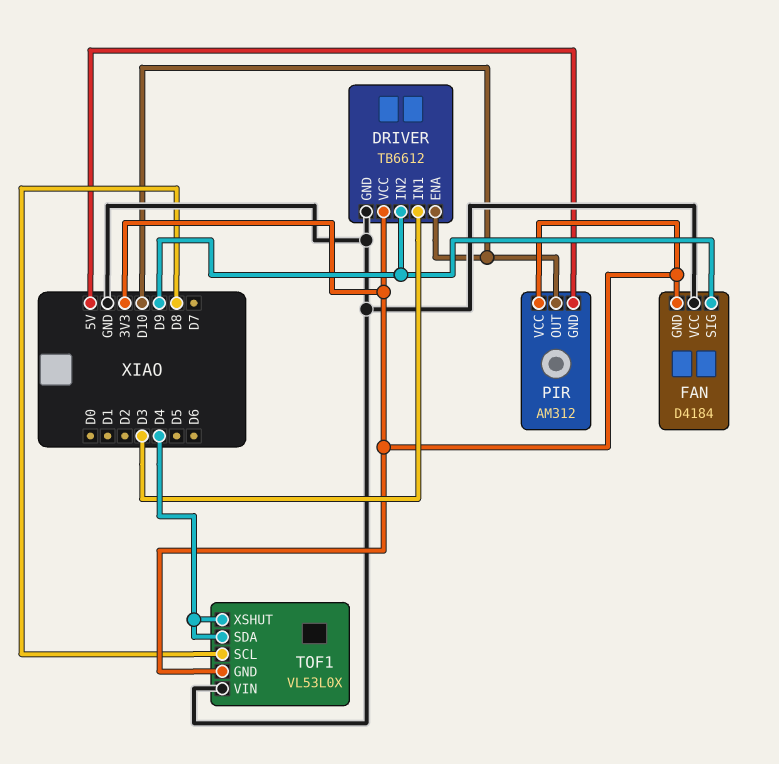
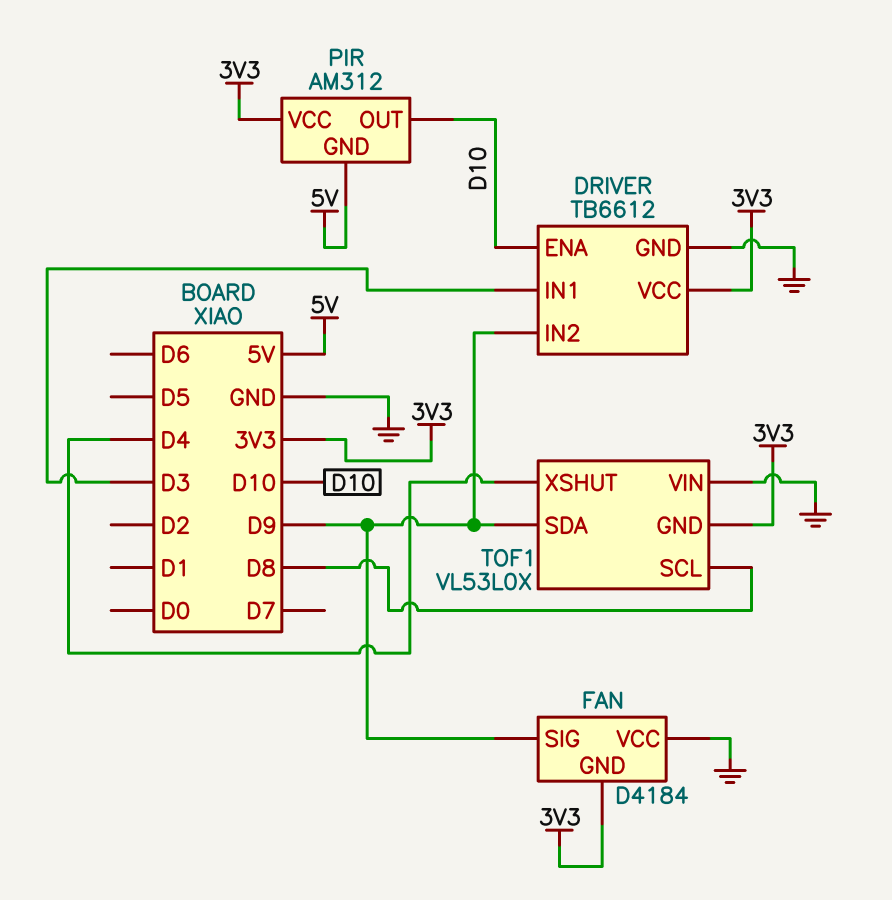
TOF1 pin SDA: D4 -> D9

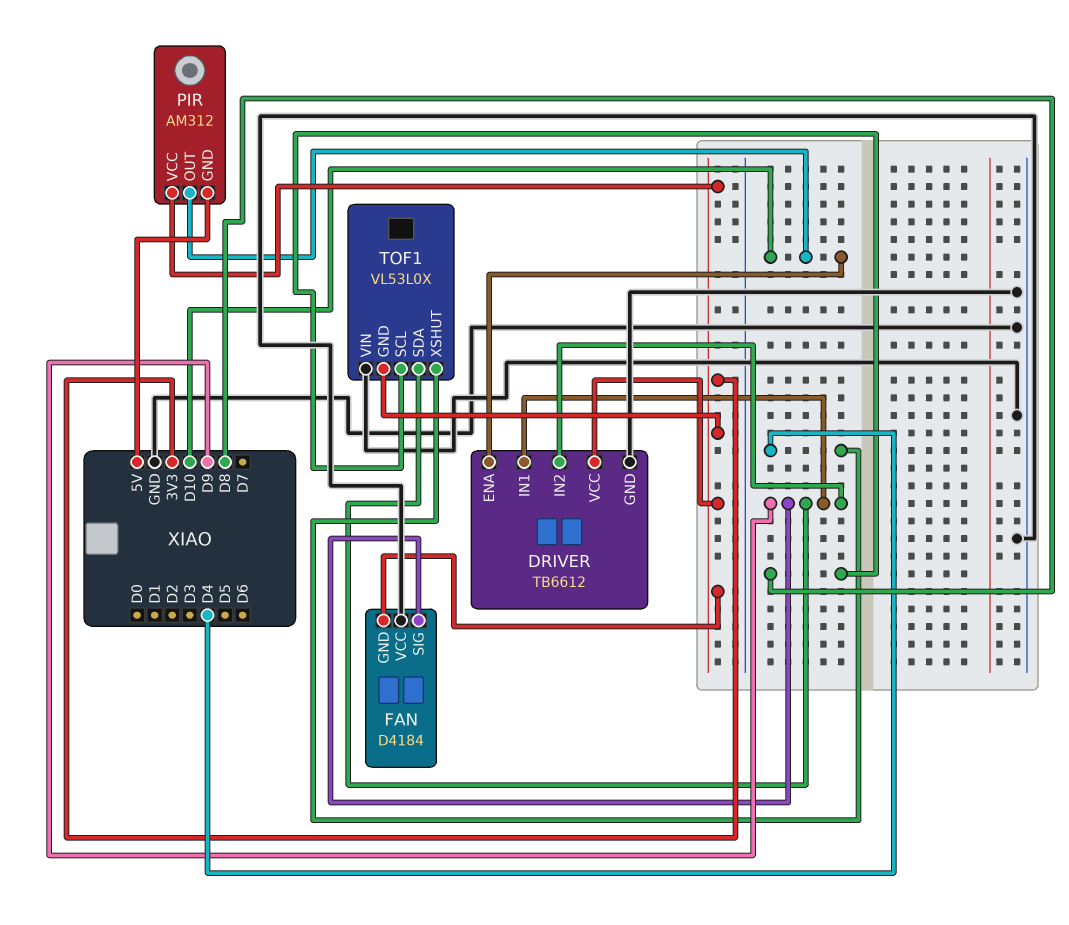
DRIVER pin IN1: D3 -> D9

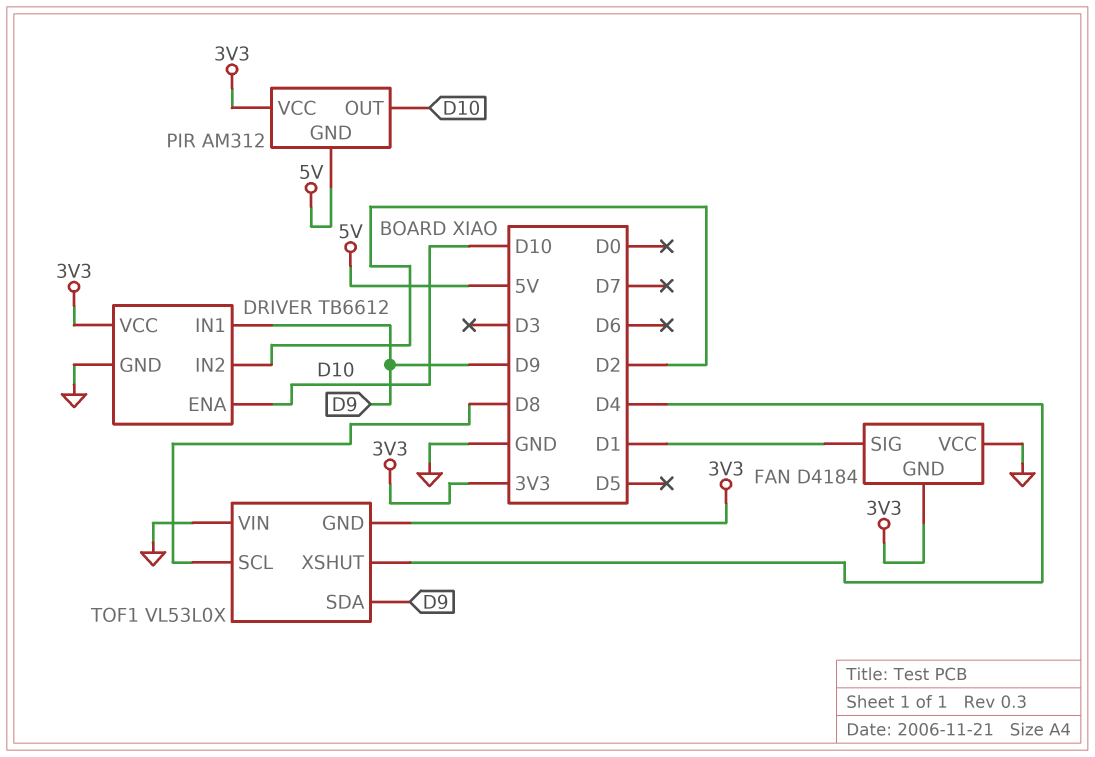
DRIVER pin IN2: D9 -> D2
FAN pin SIG: D9 -> D1

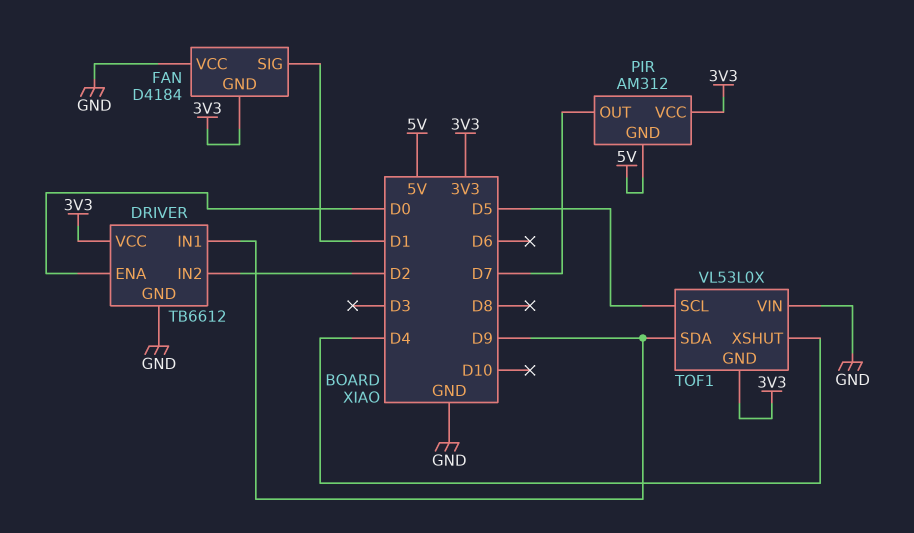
DRIVER pin ENA: D10 -> D0
PIR pin OUT: D10 -> D7
TOF1 pin SCL: D8 -> D5

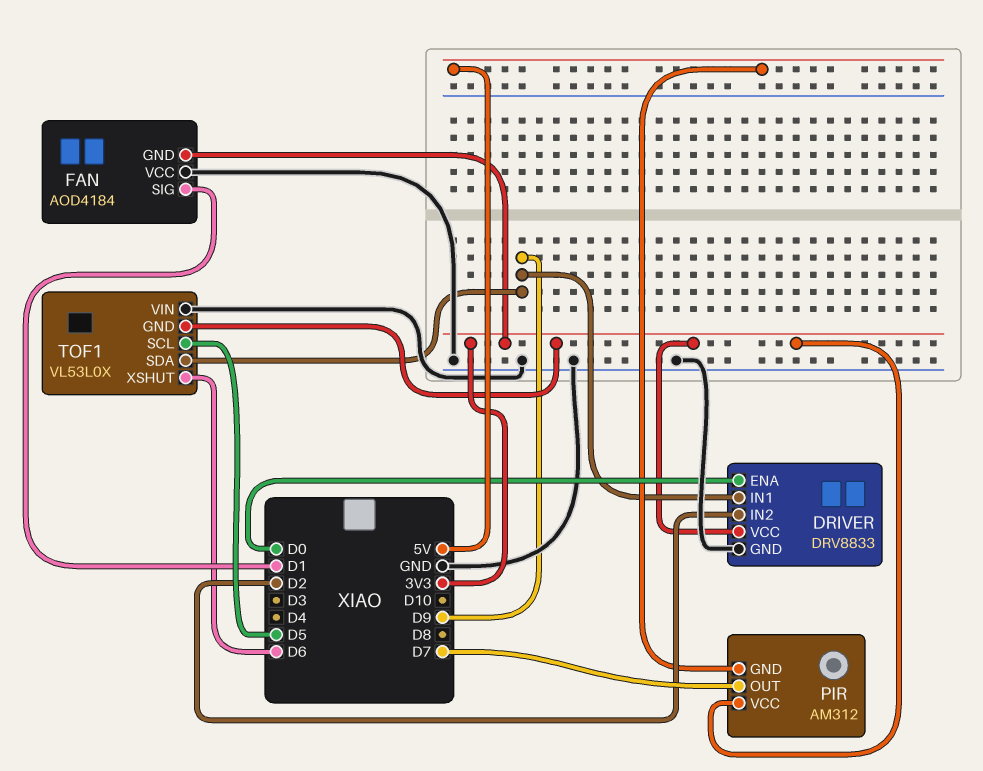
DRIVER: TB6612 -> DRV8833
FAN: D4184 -> AOD4184
TOF1 pin XSHUT: D4 -> D6

